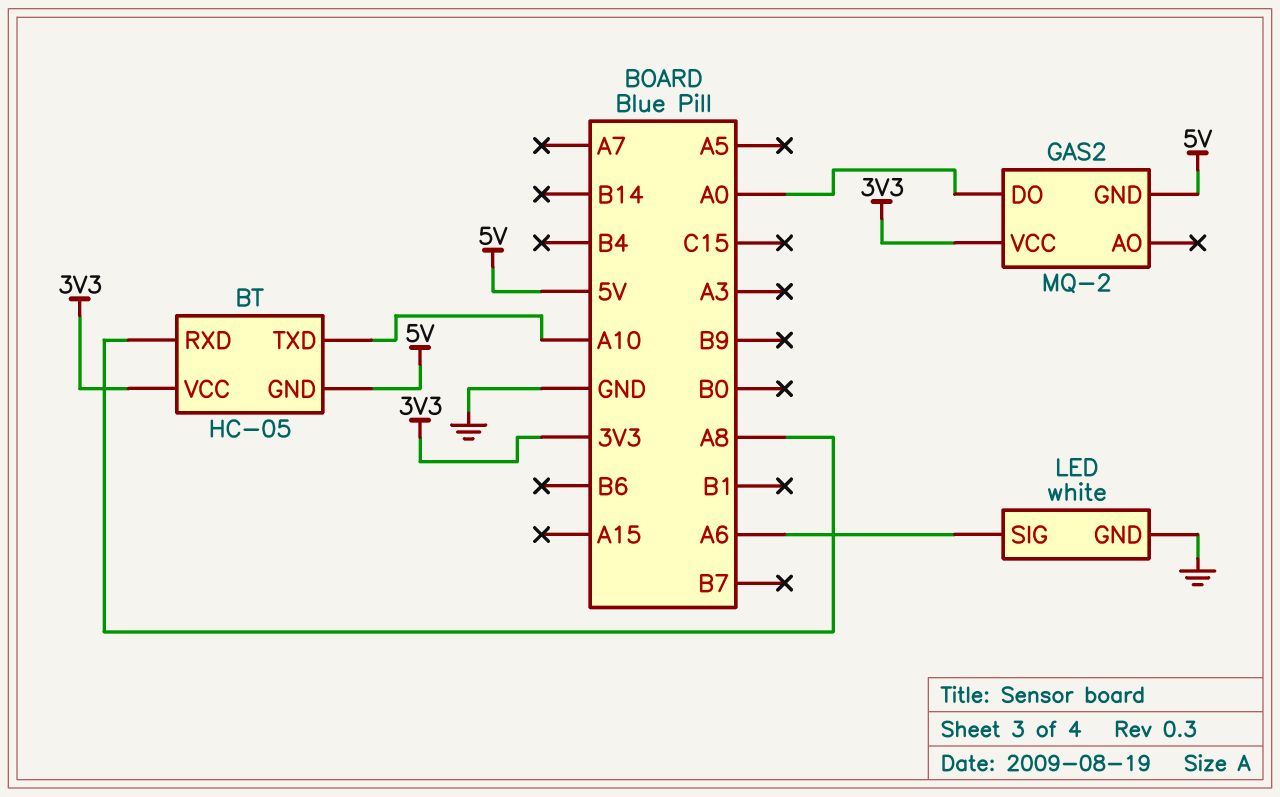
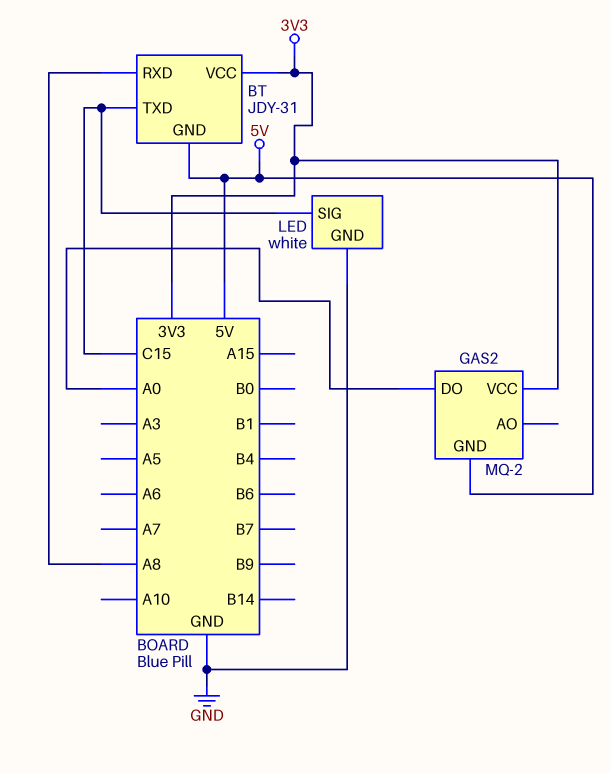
BT: HC-05 -> JDY-31
BT pin TXD: A10 -> C15
LED pin SIG: A6 -> C15

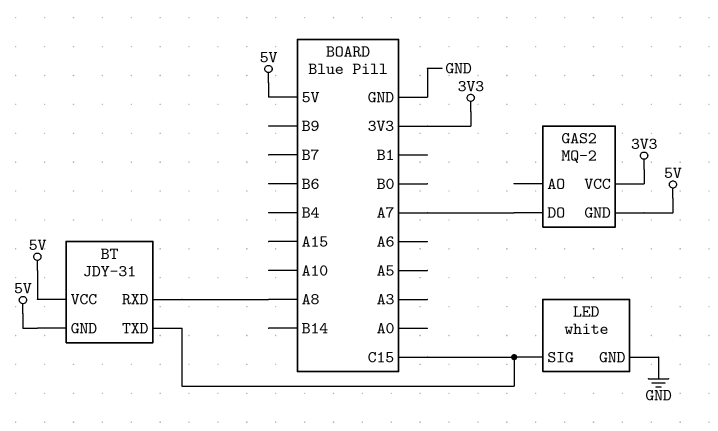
BT pin VCC: 3V3 -> 5V
GAS2 pin DO: A0 -> A7

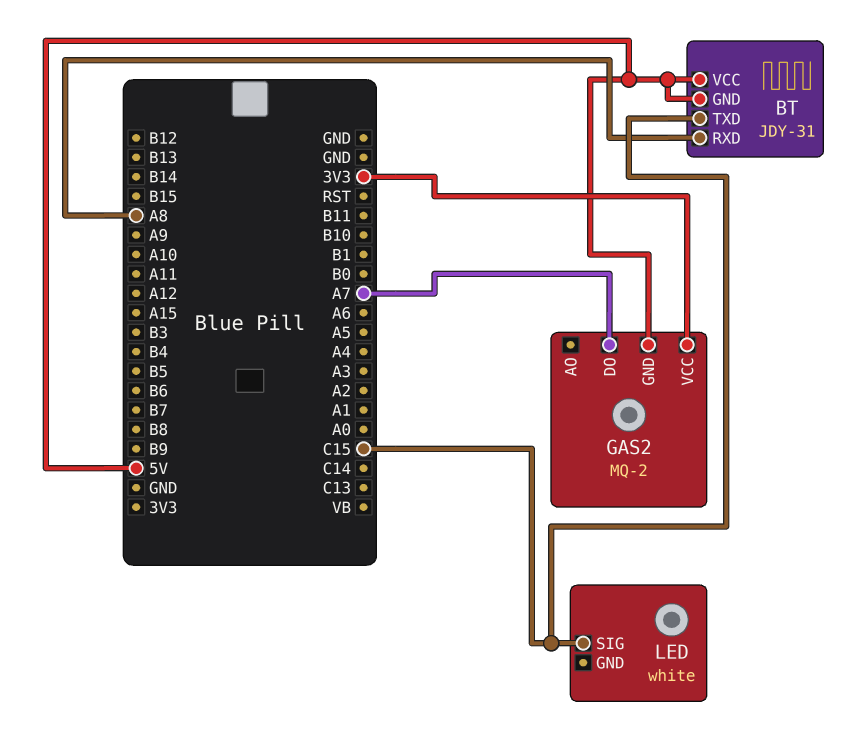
LED pin GND: GND -> none

